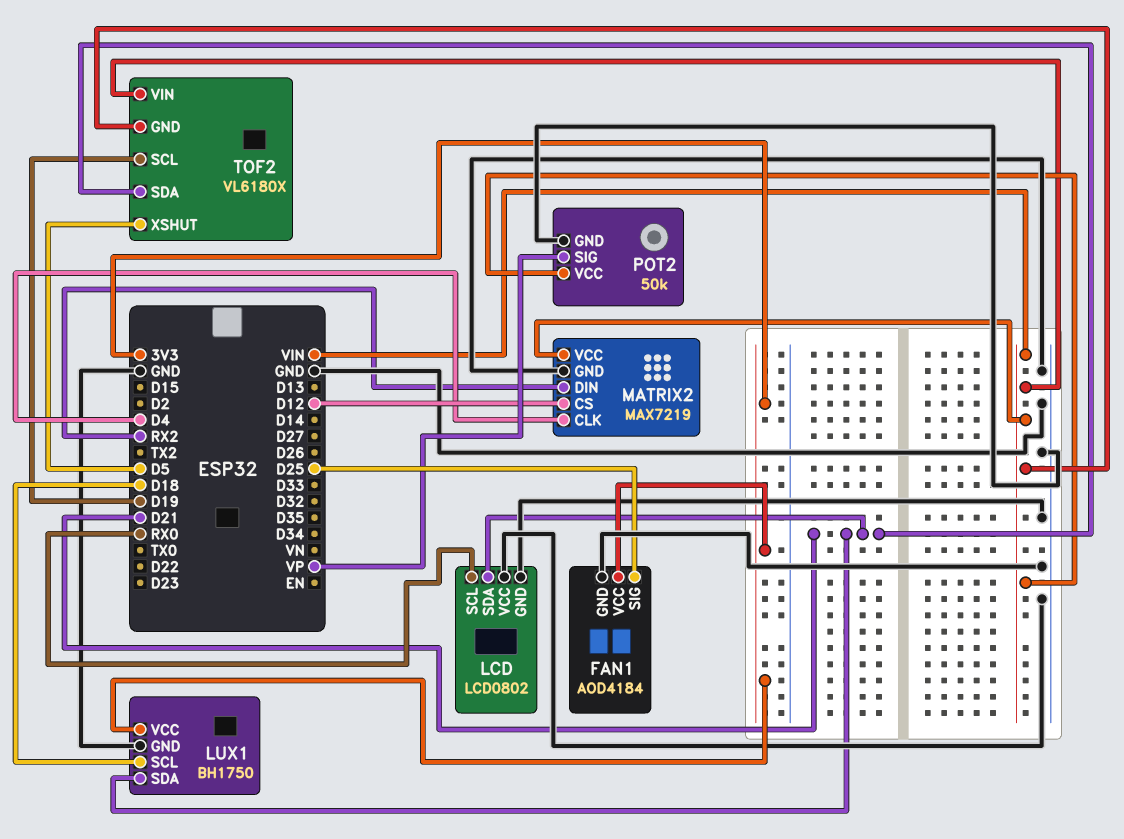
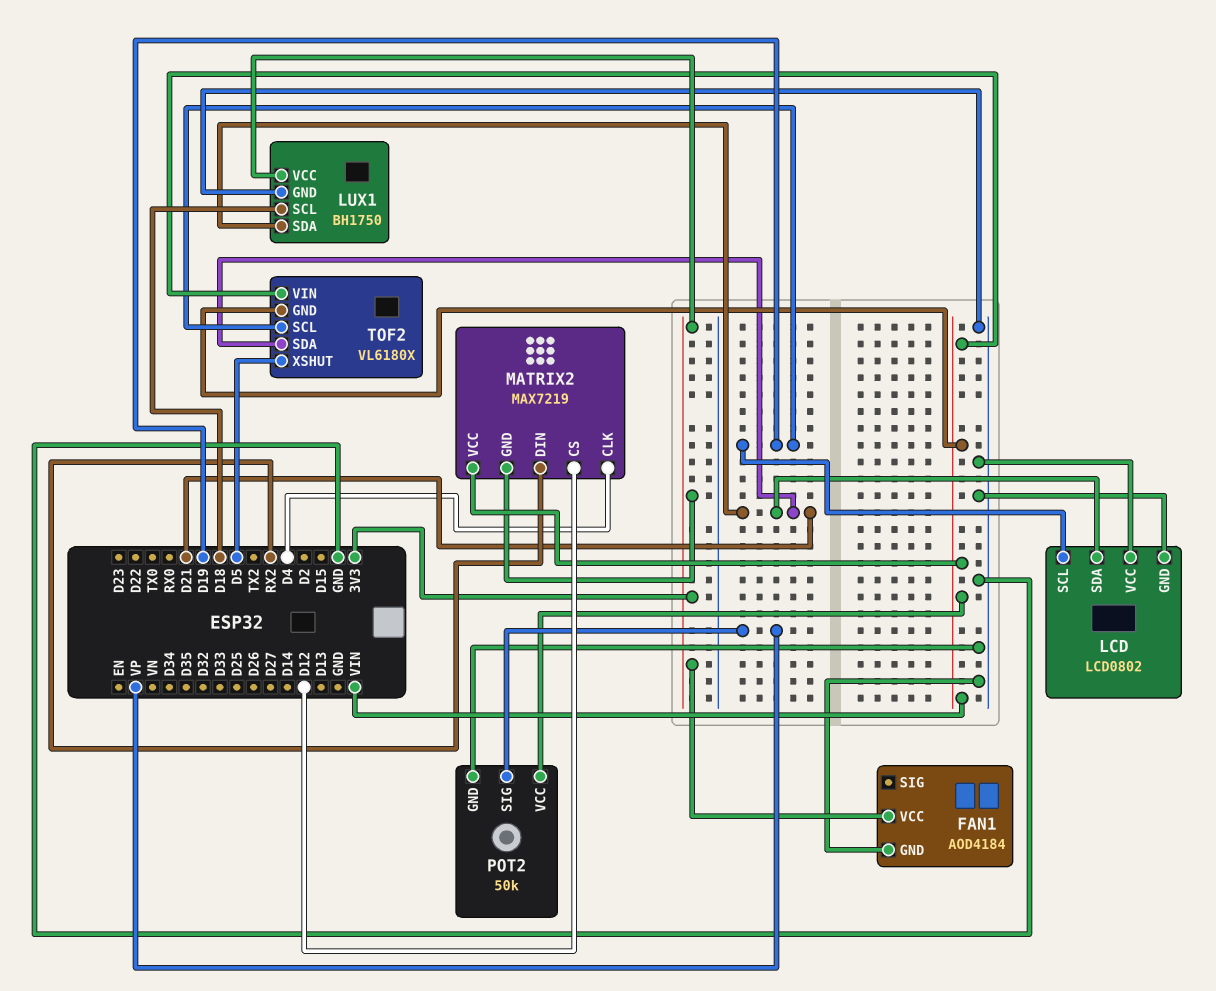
FAN1 pin SIG: D25 -> none
LCD pin SCL: RX0 -> D19
MATRIX2 pin GND: GND -> 3V3

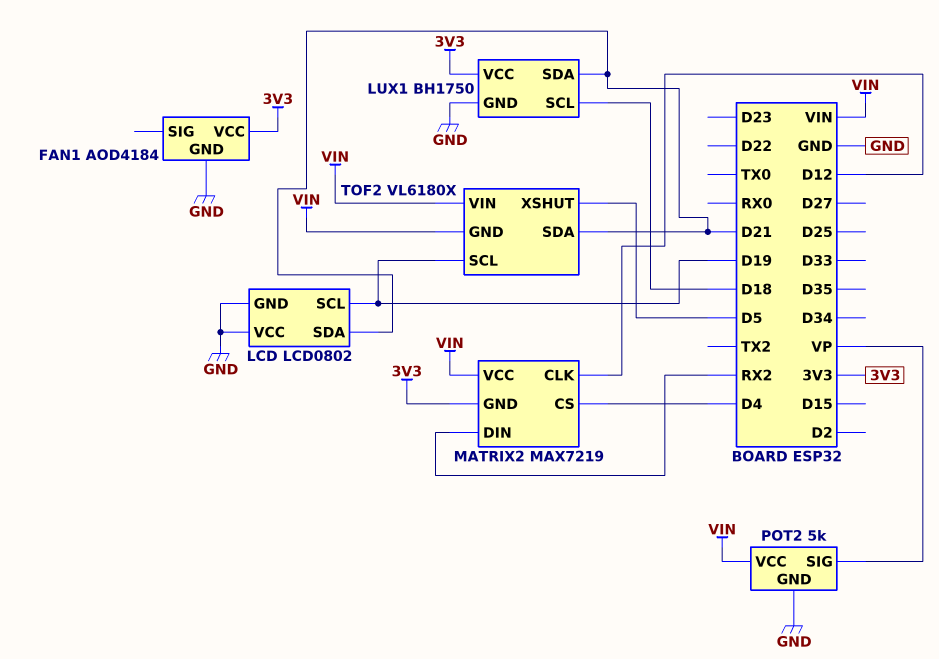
MATRIX2 pin CLK: D4 -> D12
MATRIX2 pin CS: D12 -> D4
POT2: 50k -> 5k

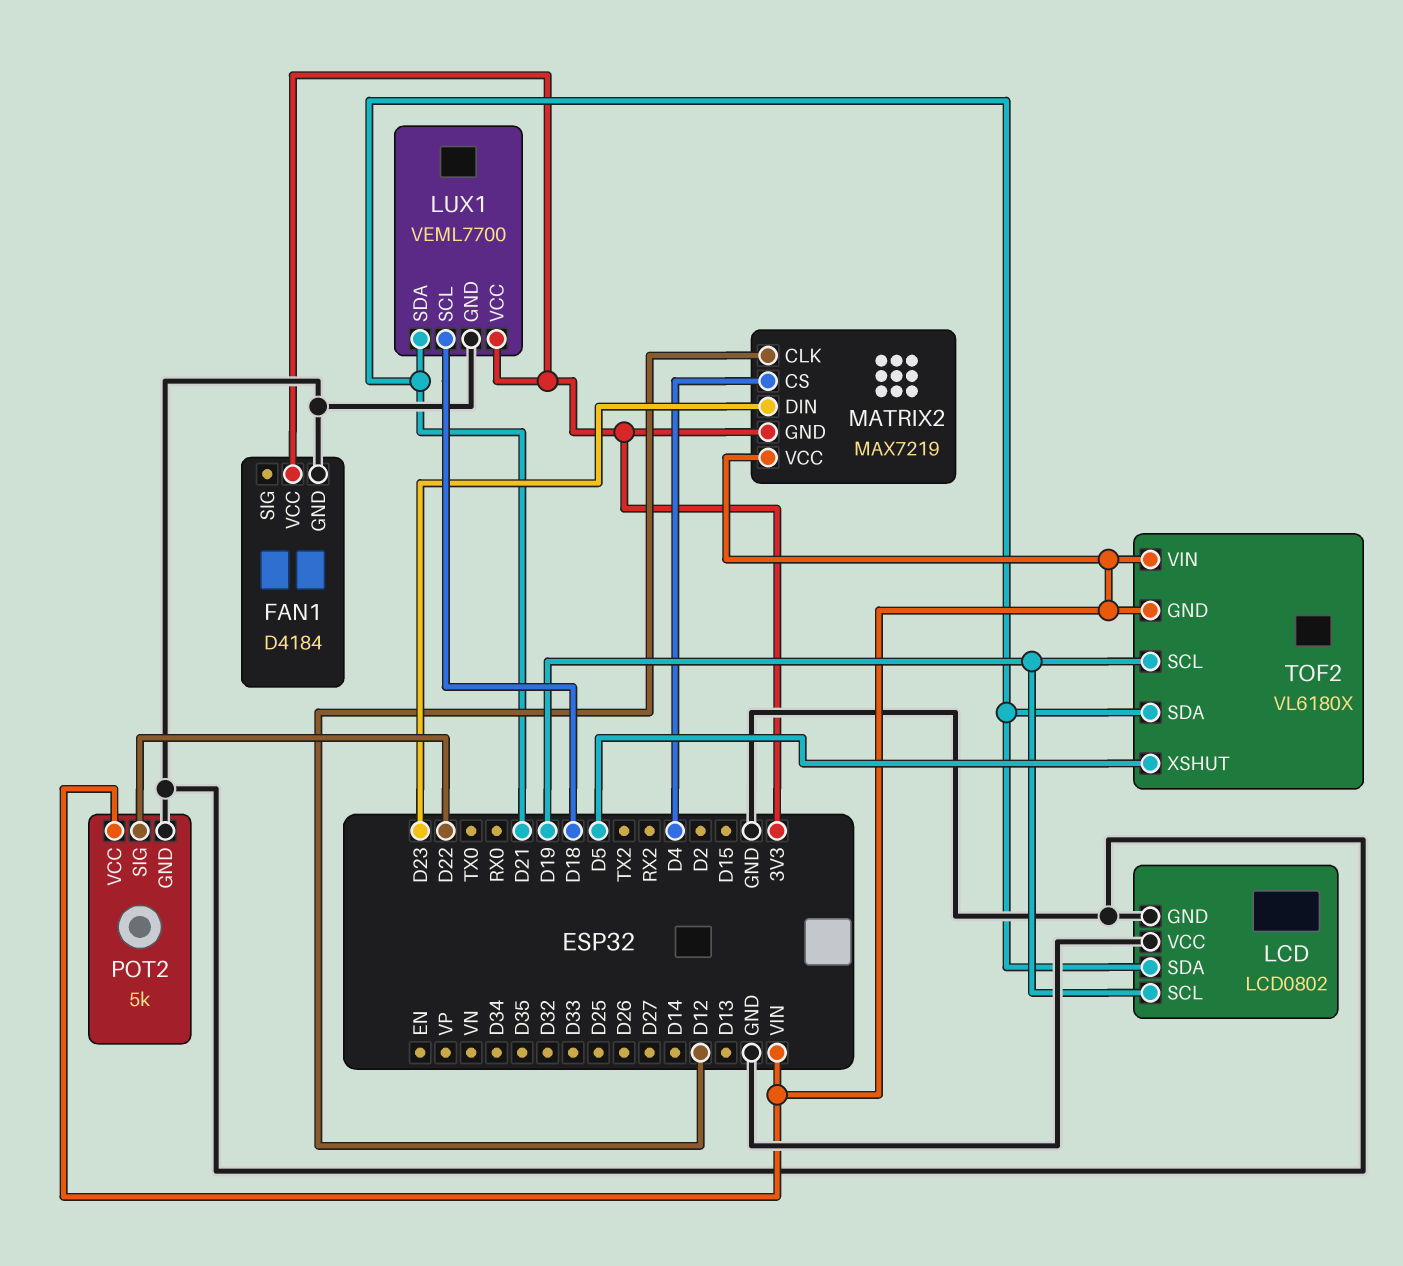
FAN1: AOD4184 -> D4184
LUX1: BH1750 -> VEML7700
MATRIX2 pin DIN: RX2 -> D23
POT2 pin SIG: VP -> D22

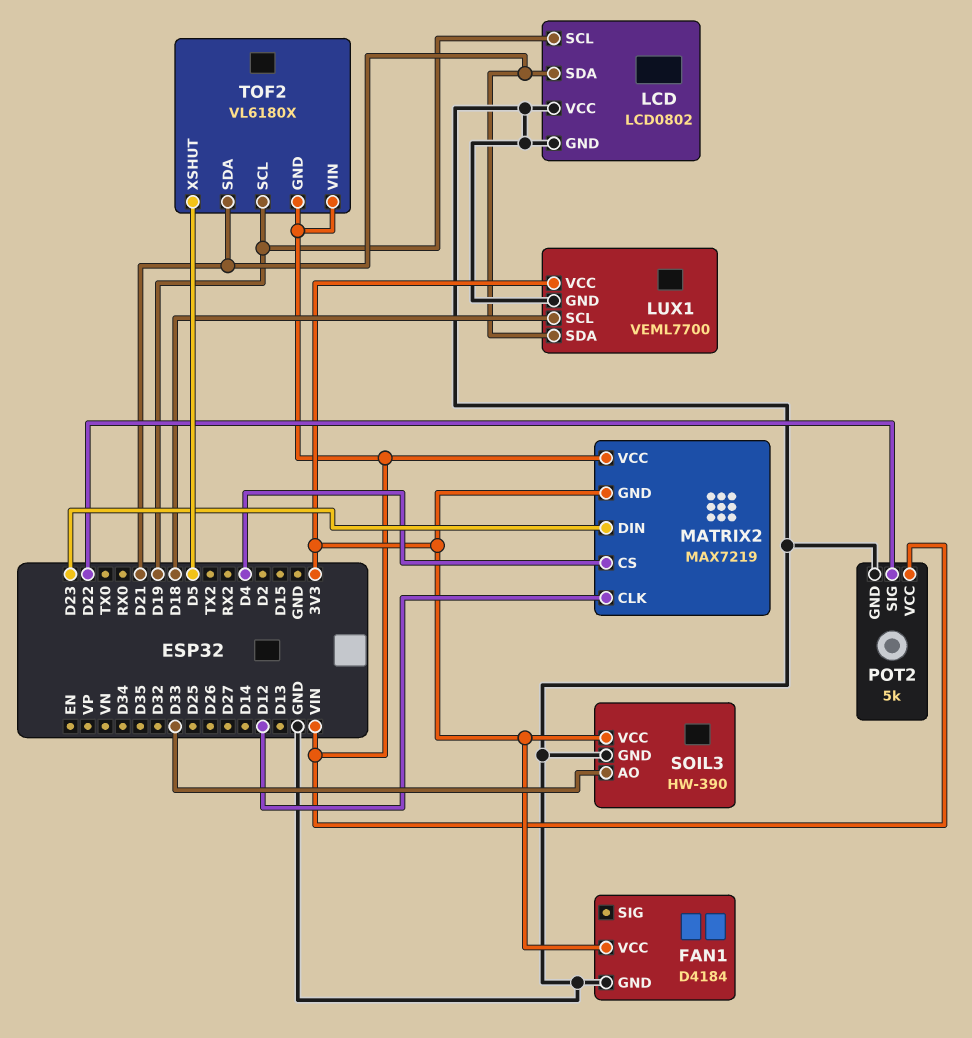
SOIL3: none -> HW-390
SOIL3 pin AO: none -> D33
SOIL3 pin GND: none -> GND
SOIL3 pin VCC: none -> 3V3

